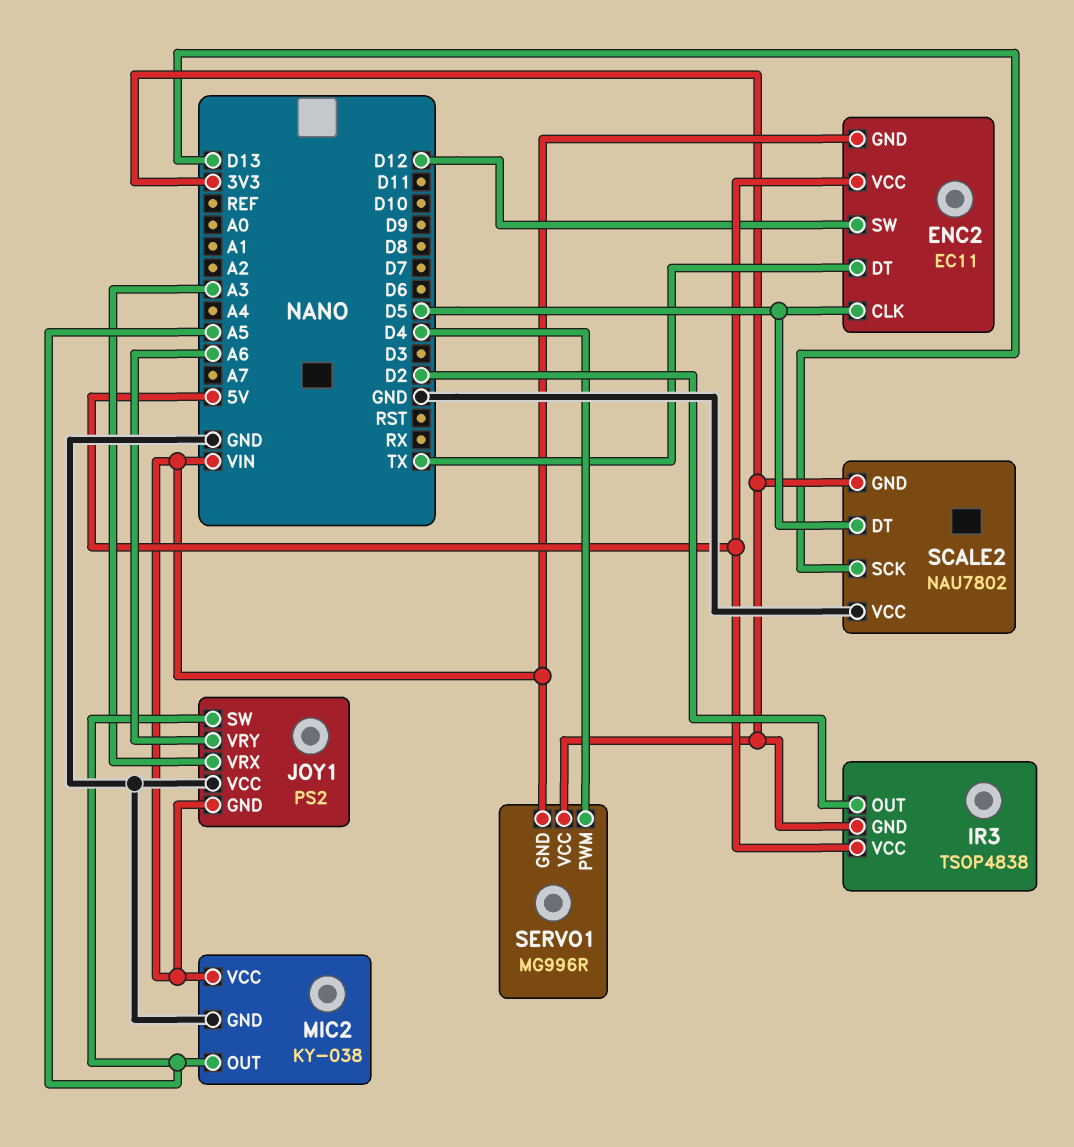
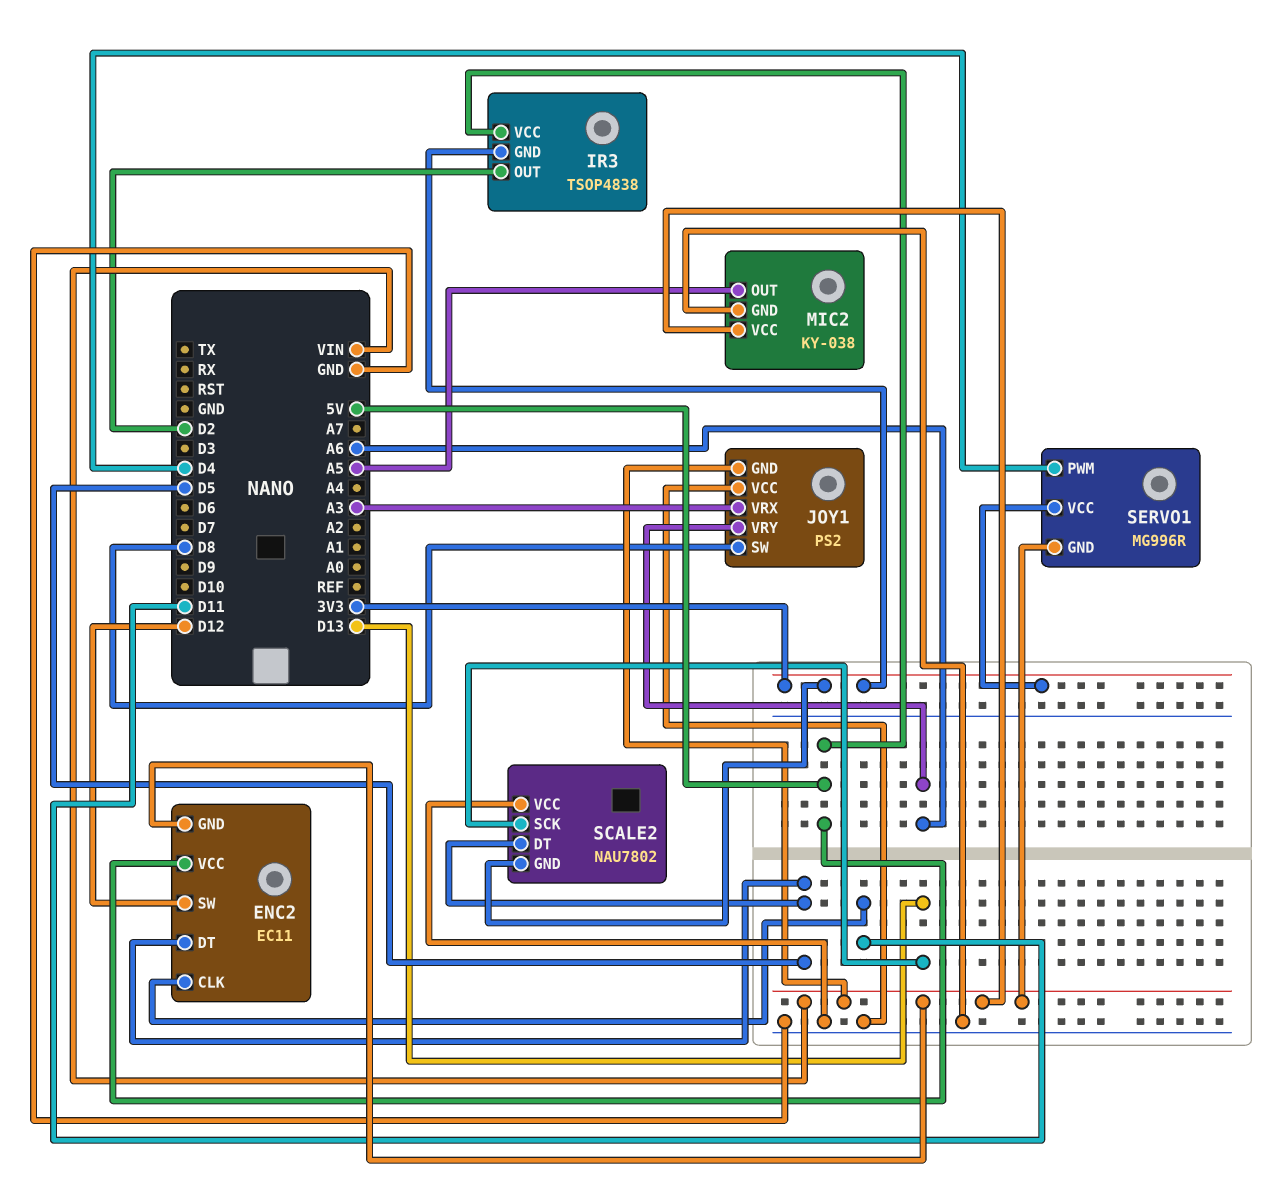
ENC2 pin CLK: D5 -> D11
ENC2 pin DT: TX -> D5
JOY1 pin SW: A5 -> D8

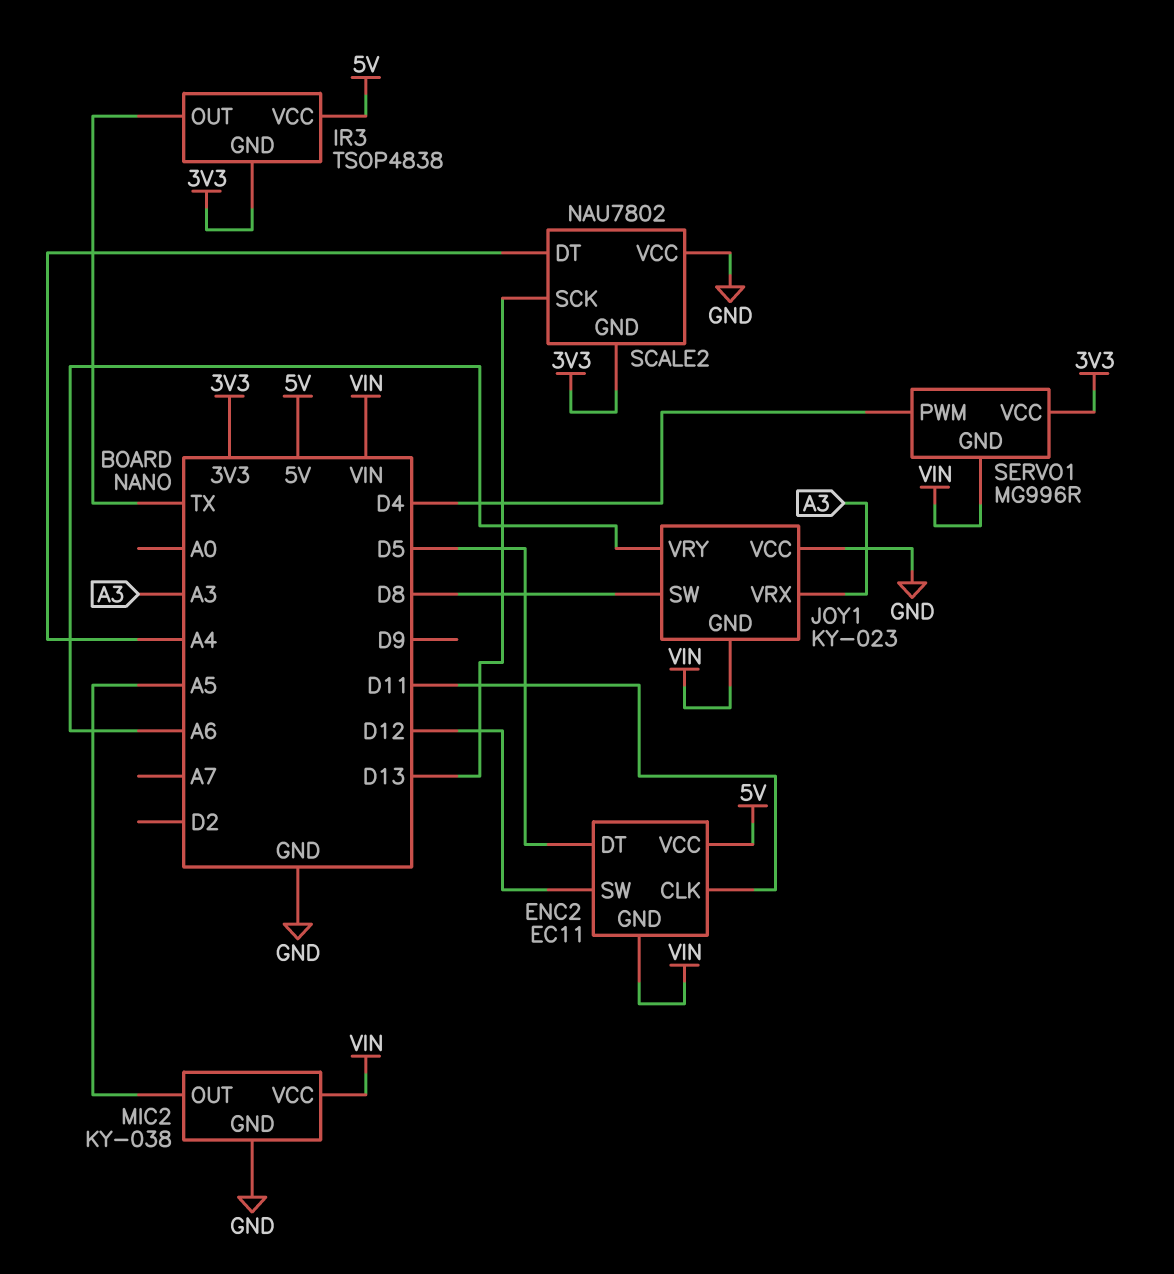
IR3 pin OUT: D2 -> TX
JOY1: PS2 -> KY-023
SCALE2 pin DT: D5 -> A4

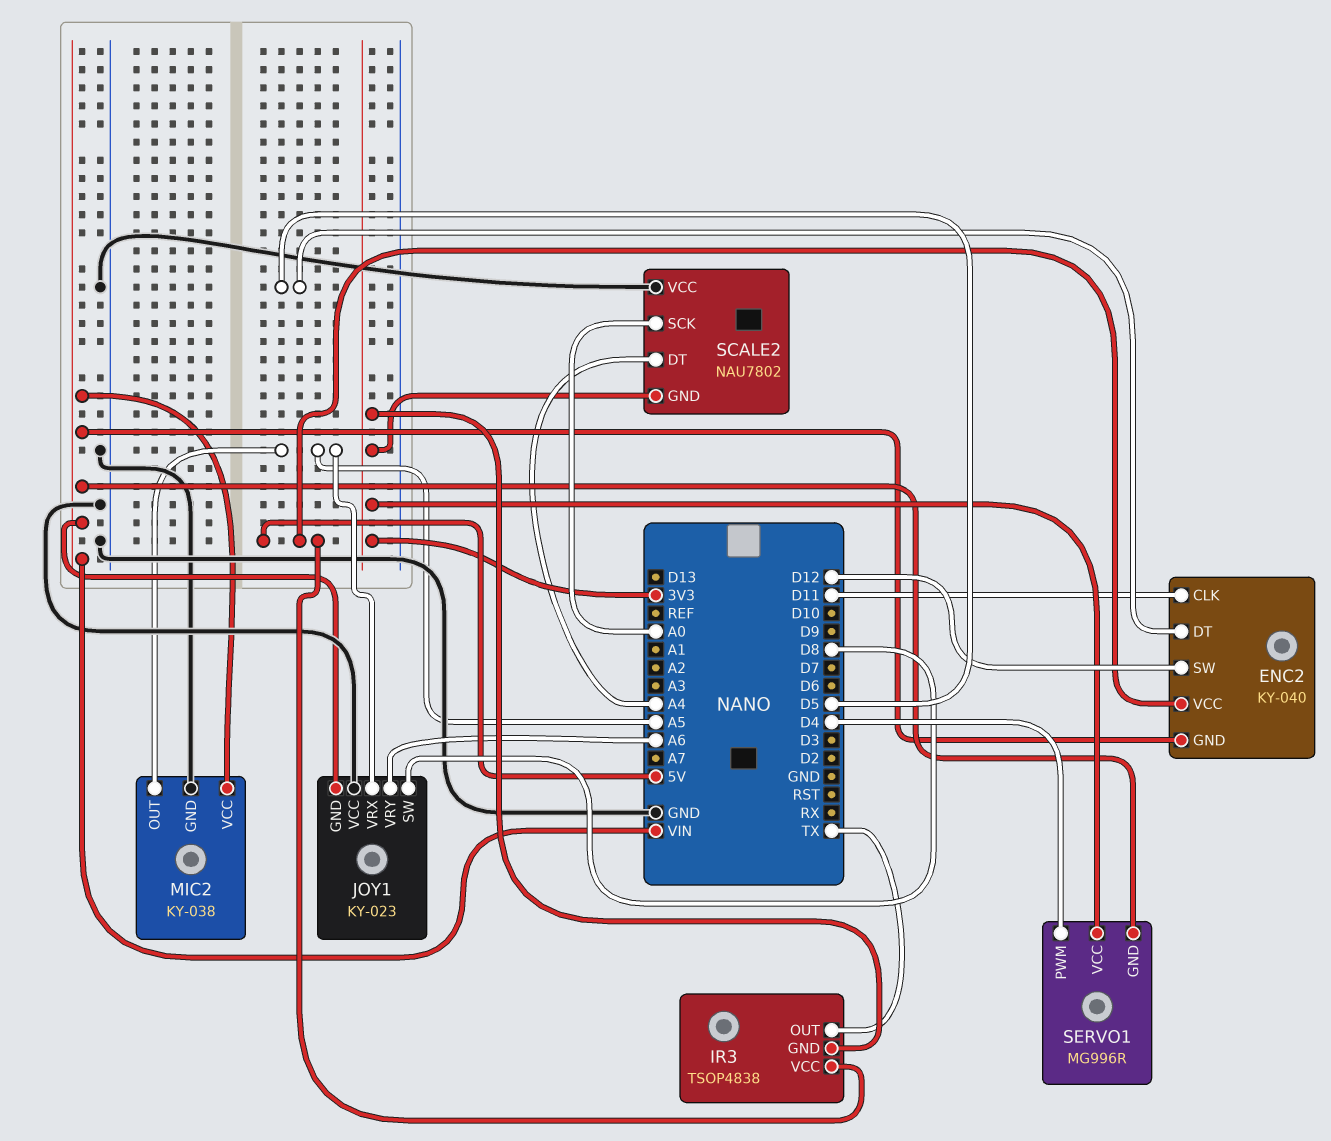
ENC2: EC11 -> KY-040
JOY1 pin VRX: A3 -> A5
SCALE2 pin SCK: D13 -> A0

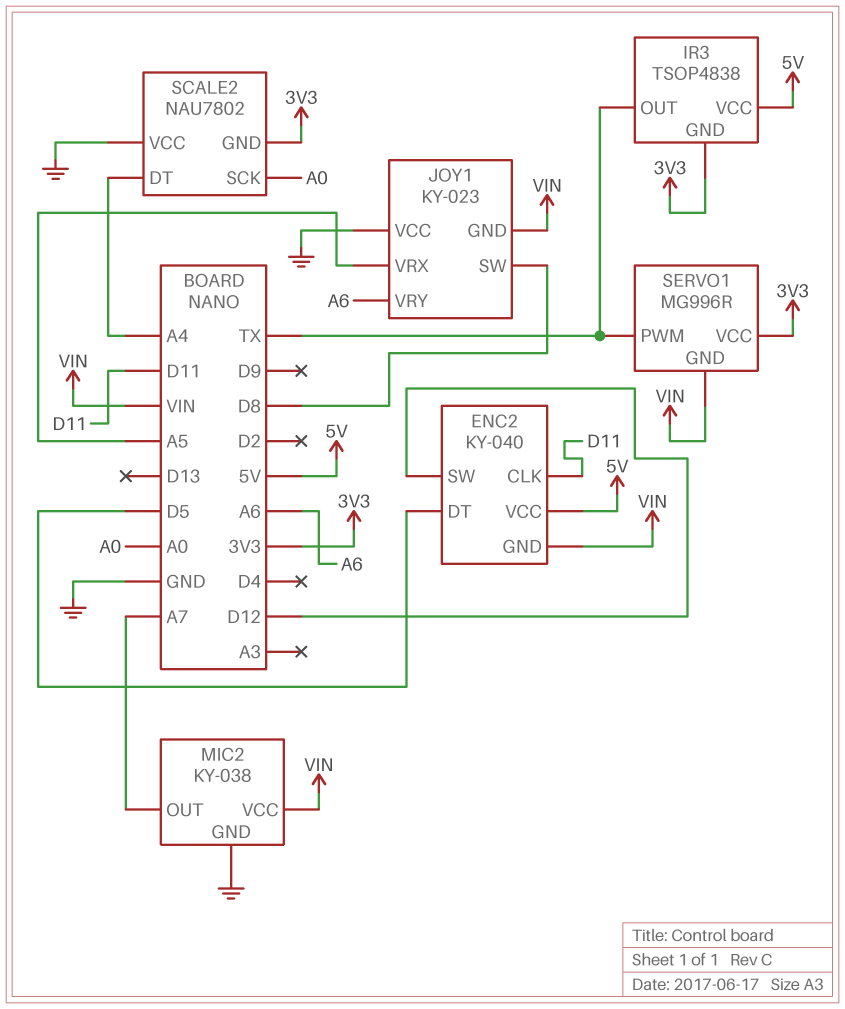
MIC2 pin OUT: A5 -> A7
SERVO1 pin PWM: D4 -> TX

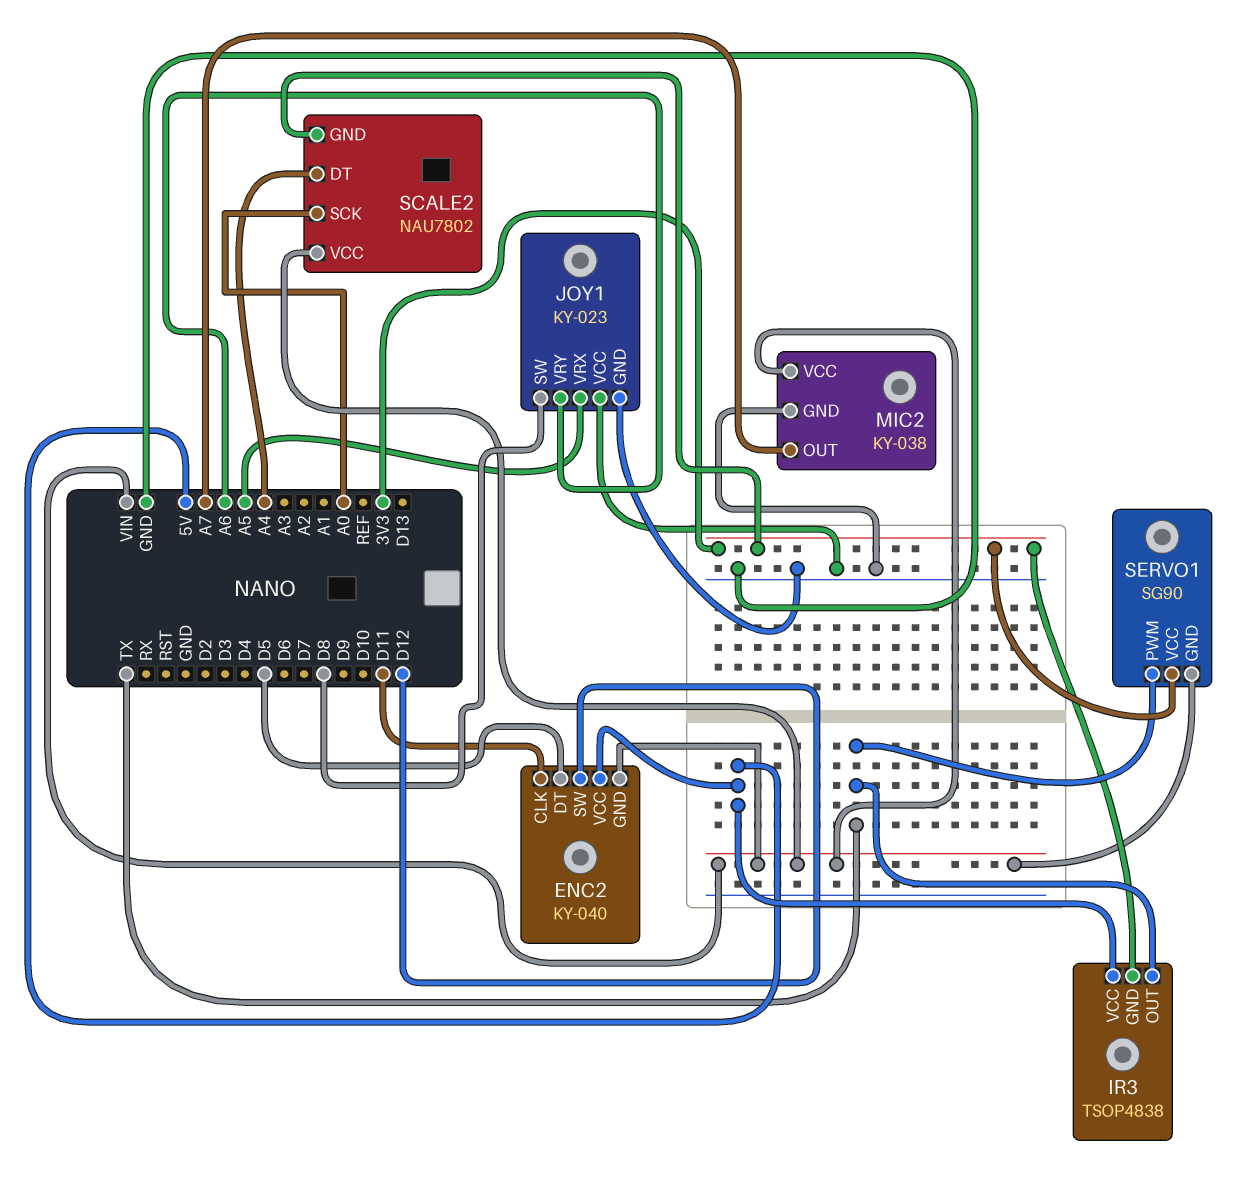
JOY1 pin GND: VIN -> GND
SCALE2 pin VCC: GND -> VIN
SERVO1: MG996R -> SG90

